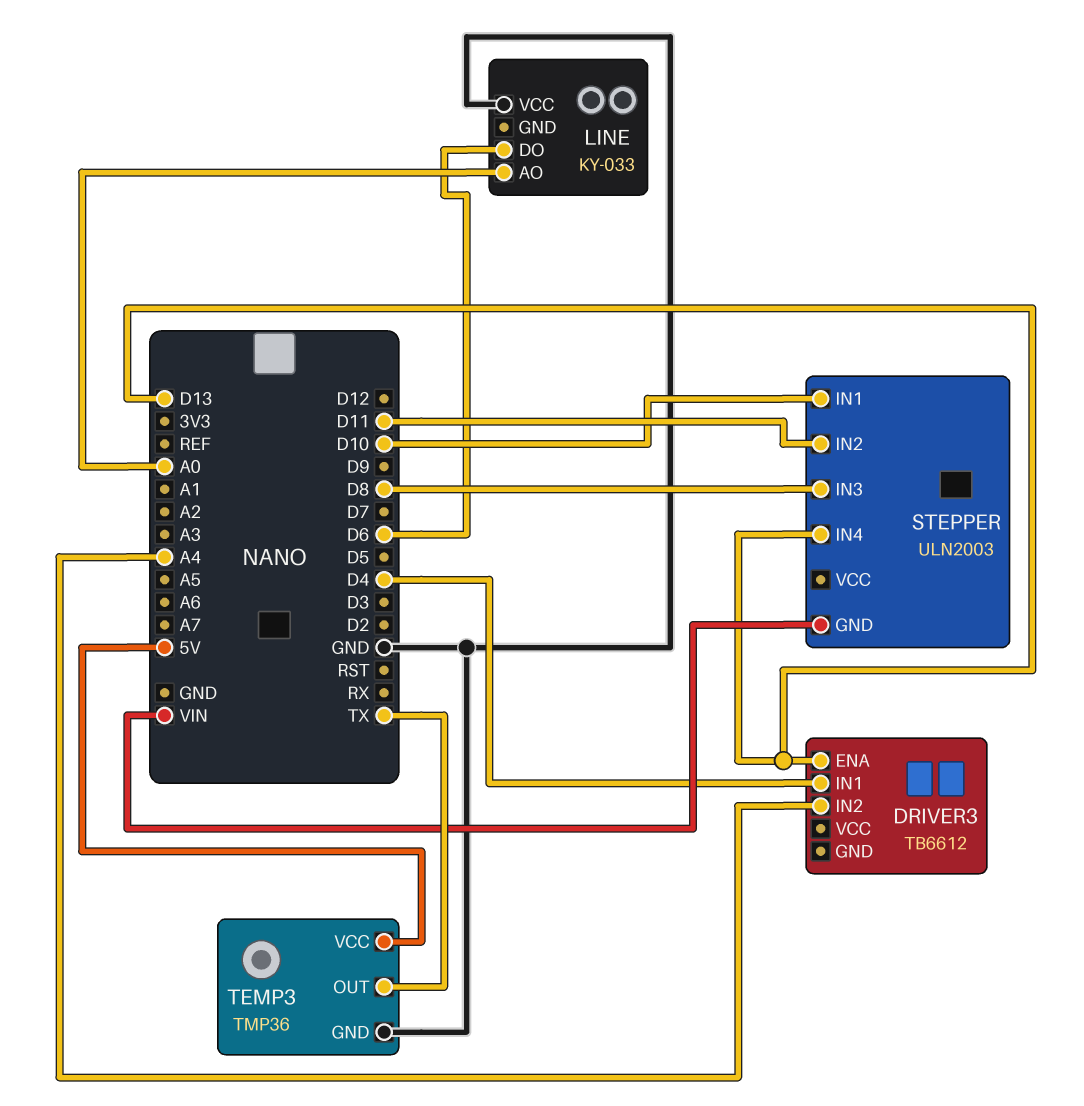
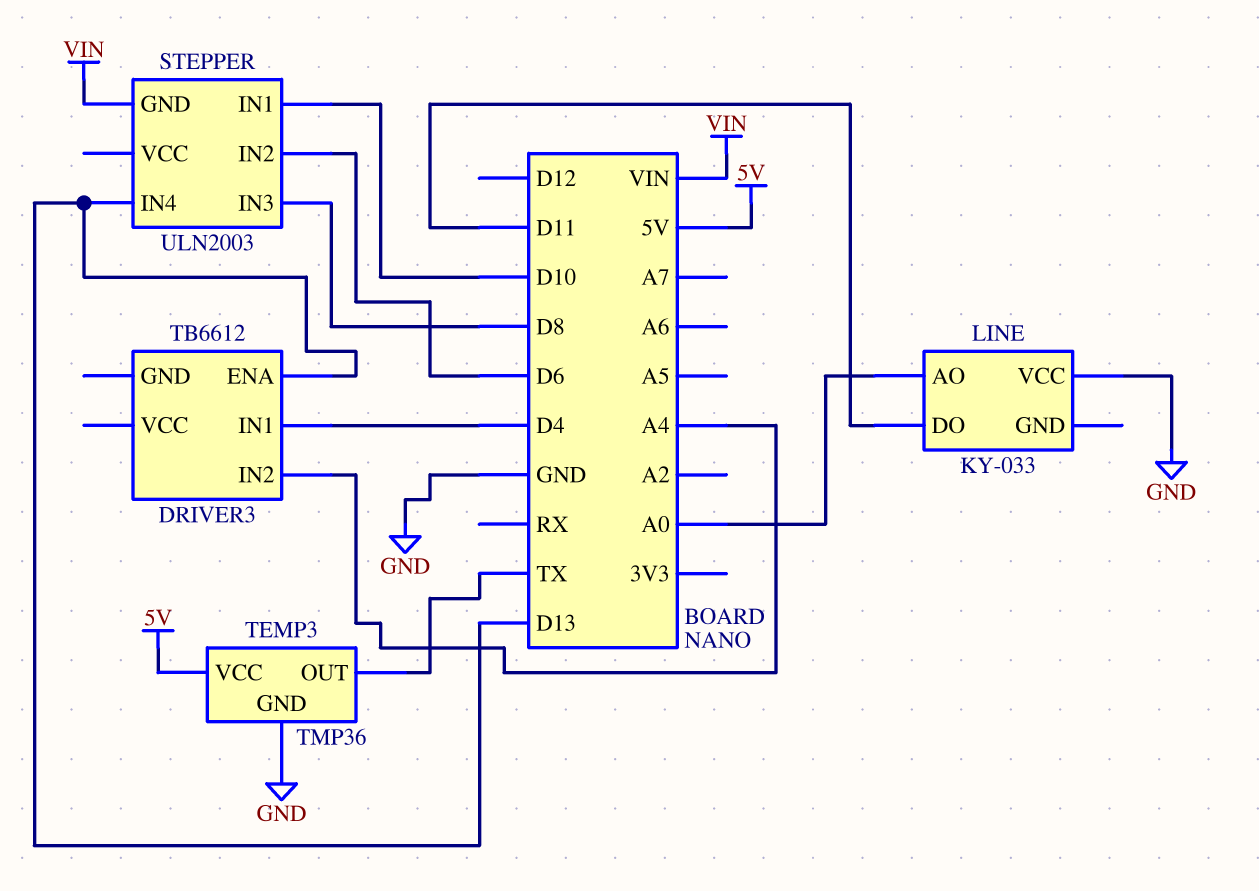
LINE pin DO: D6 -> D11
STEPPER pin IN2: D11 -> D6

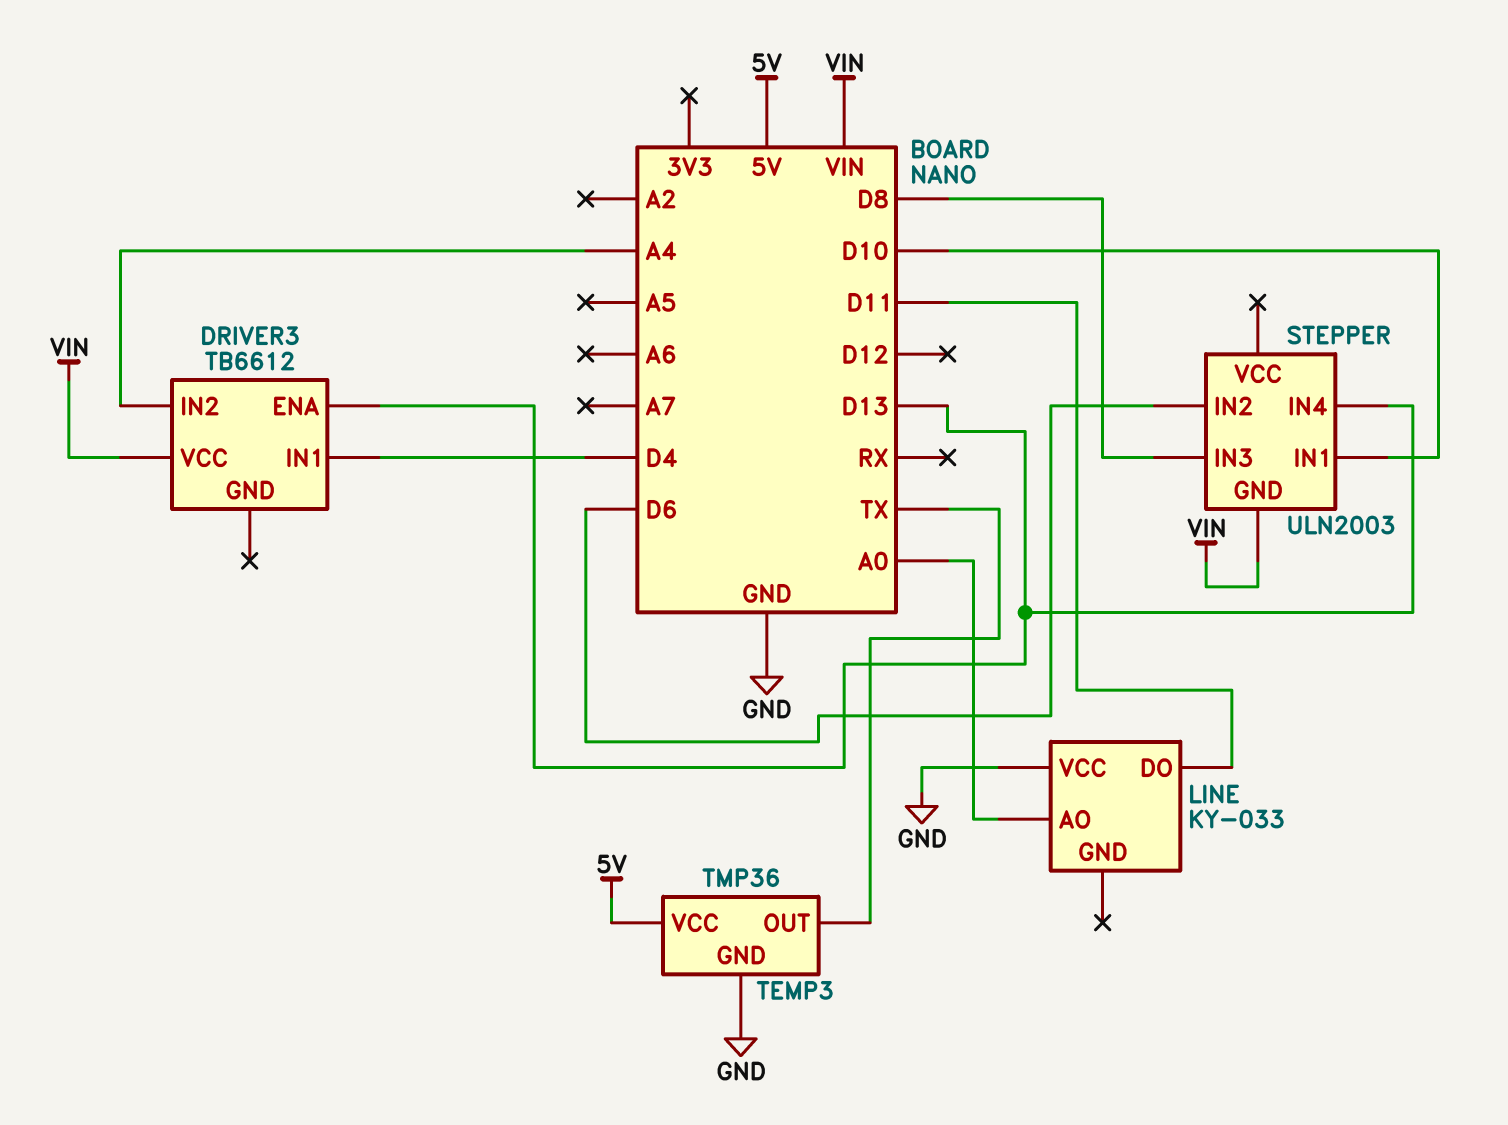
DRIVER3 pin VCC: none -> VIN

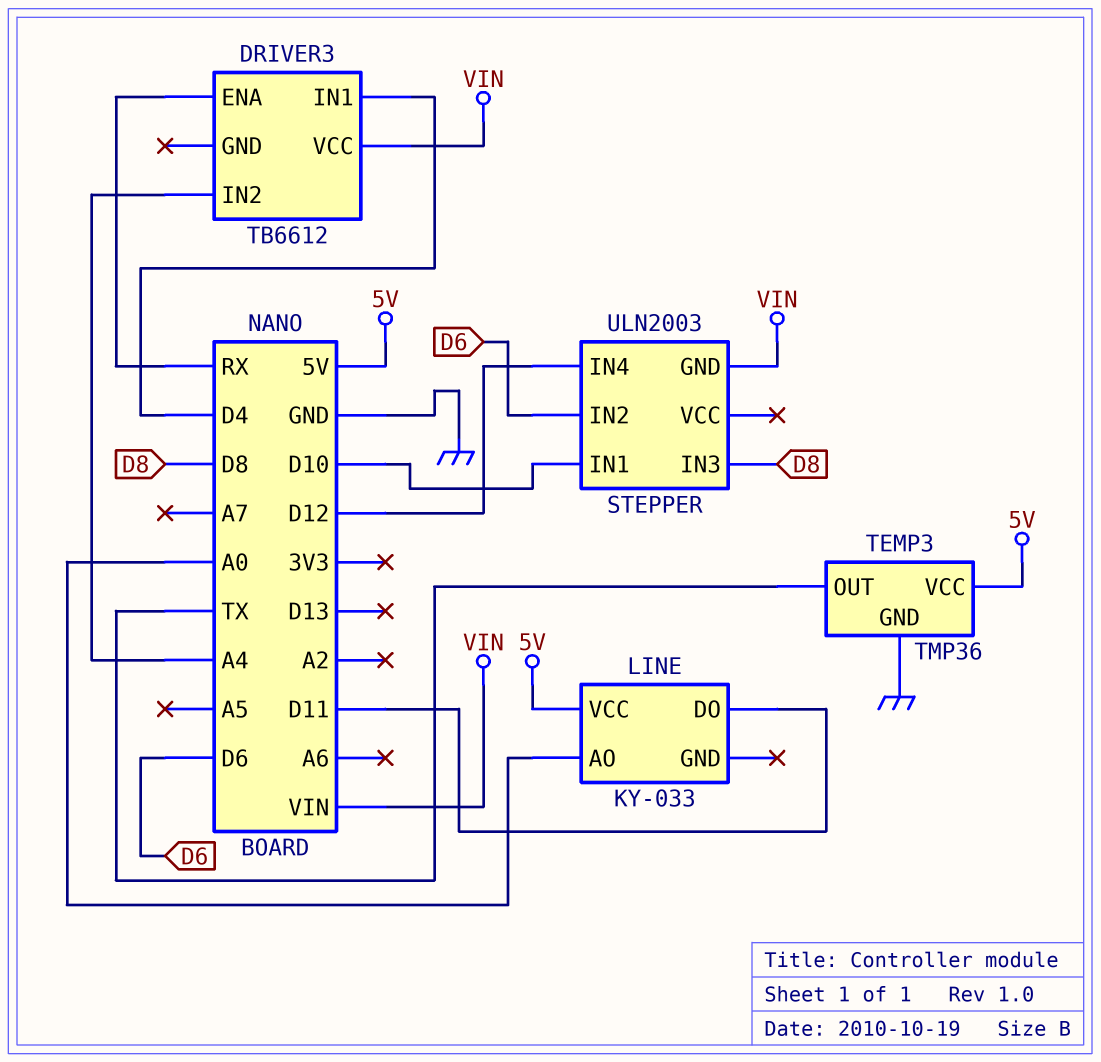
DRIVER3 pin ENA: D13 -> RX
LINE pin VCC: GND -> 5V
STEPPER pin IN4: D13 -> D12

